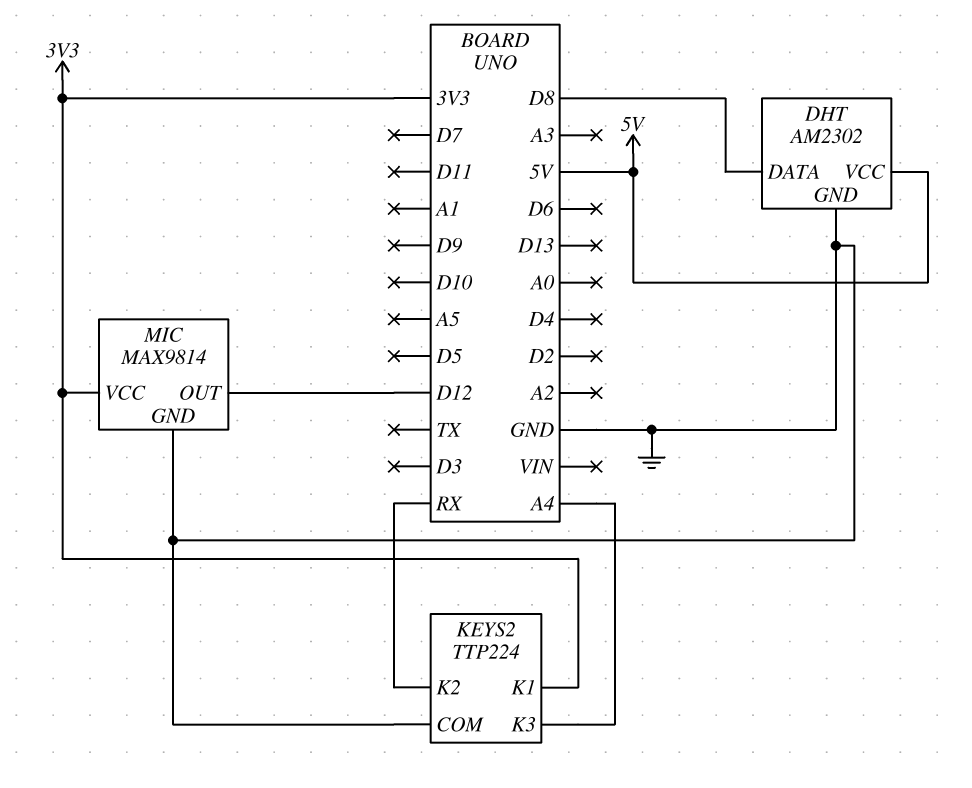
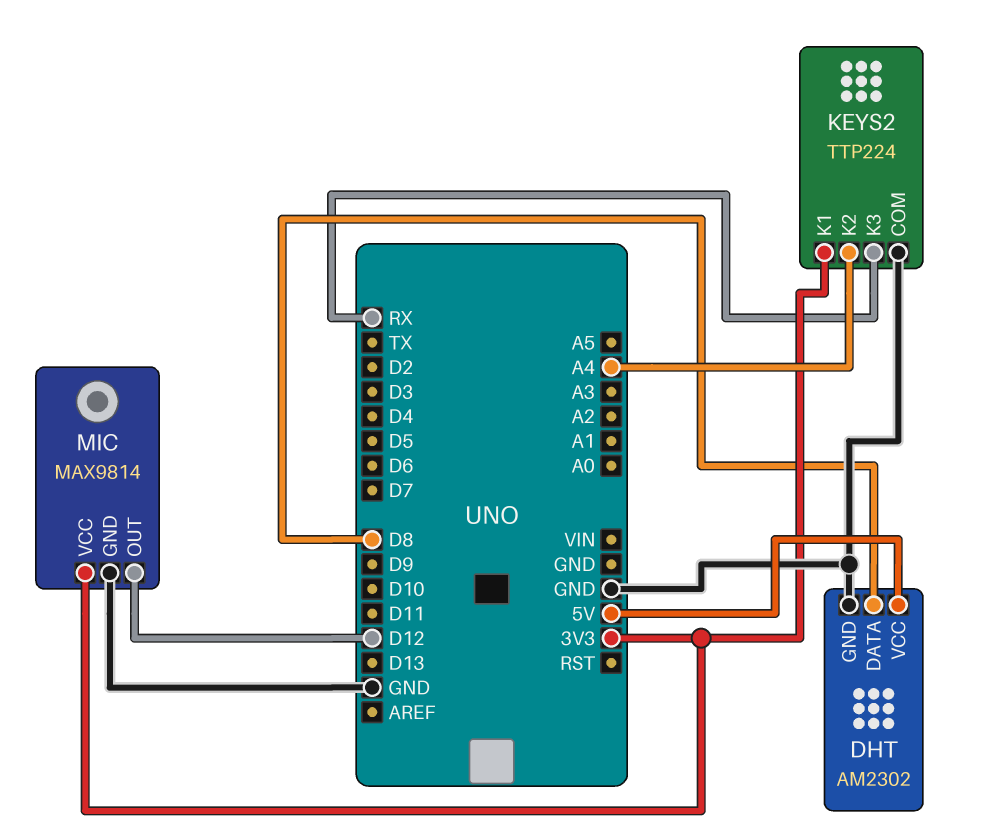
KEYS2 pin K2: RX -> A4
KEYS2 pin K3: A4 -> RX

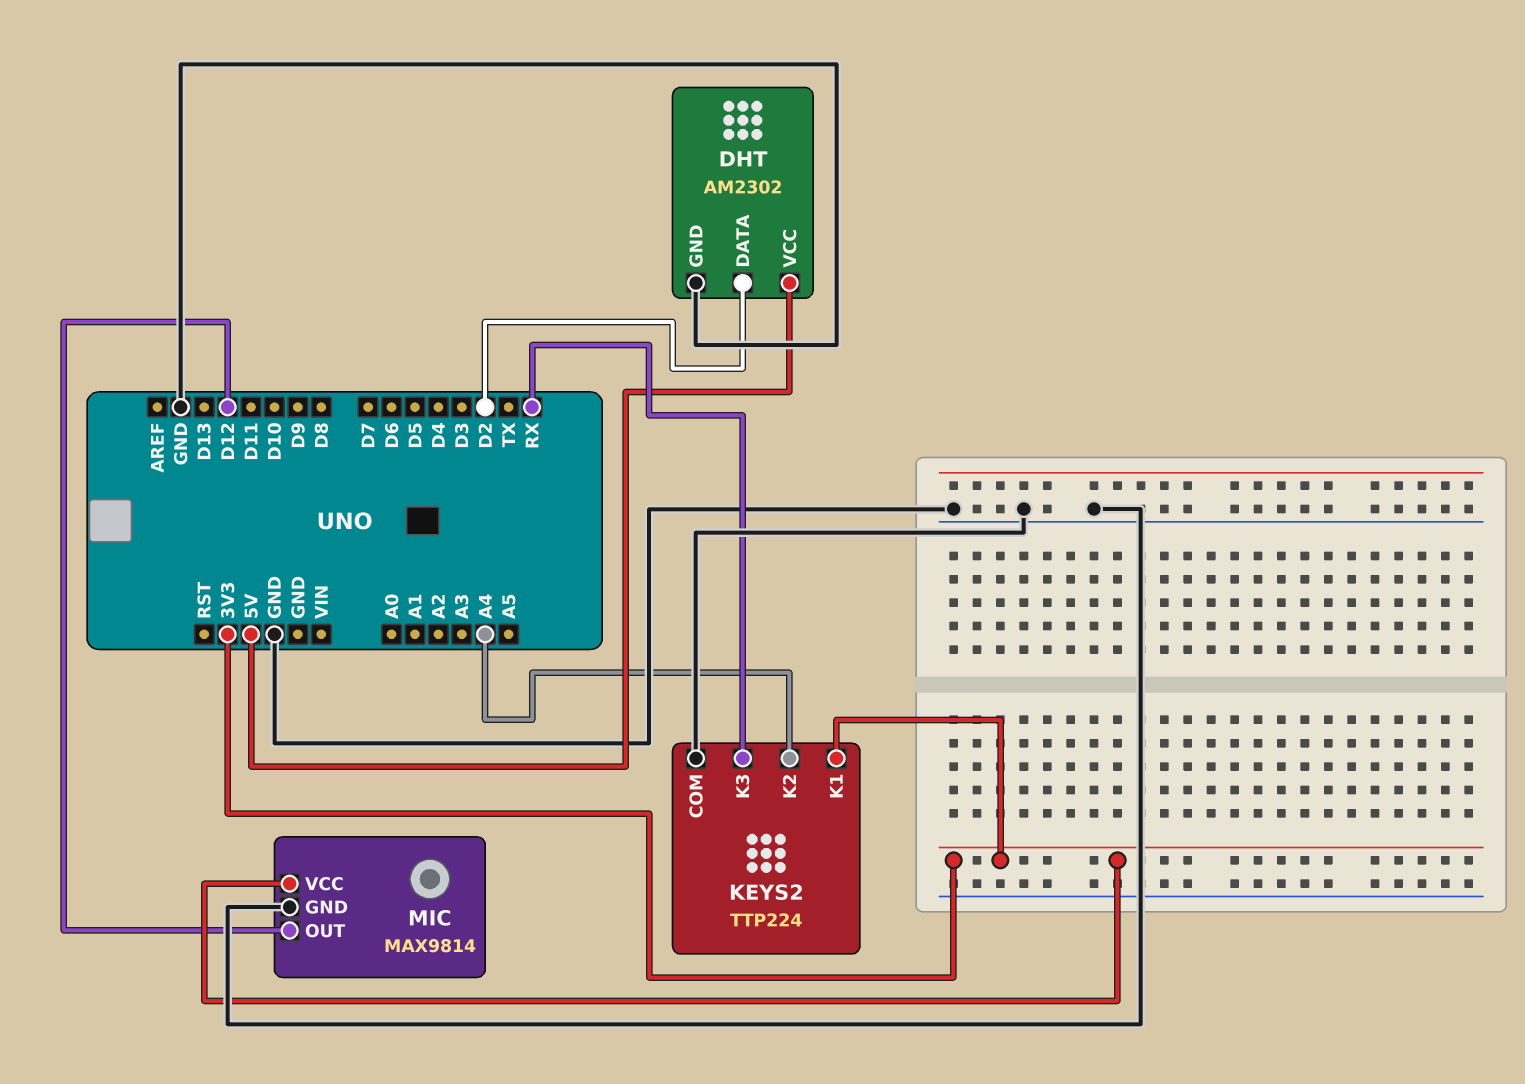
DHT pin DATA: D8 -> D2

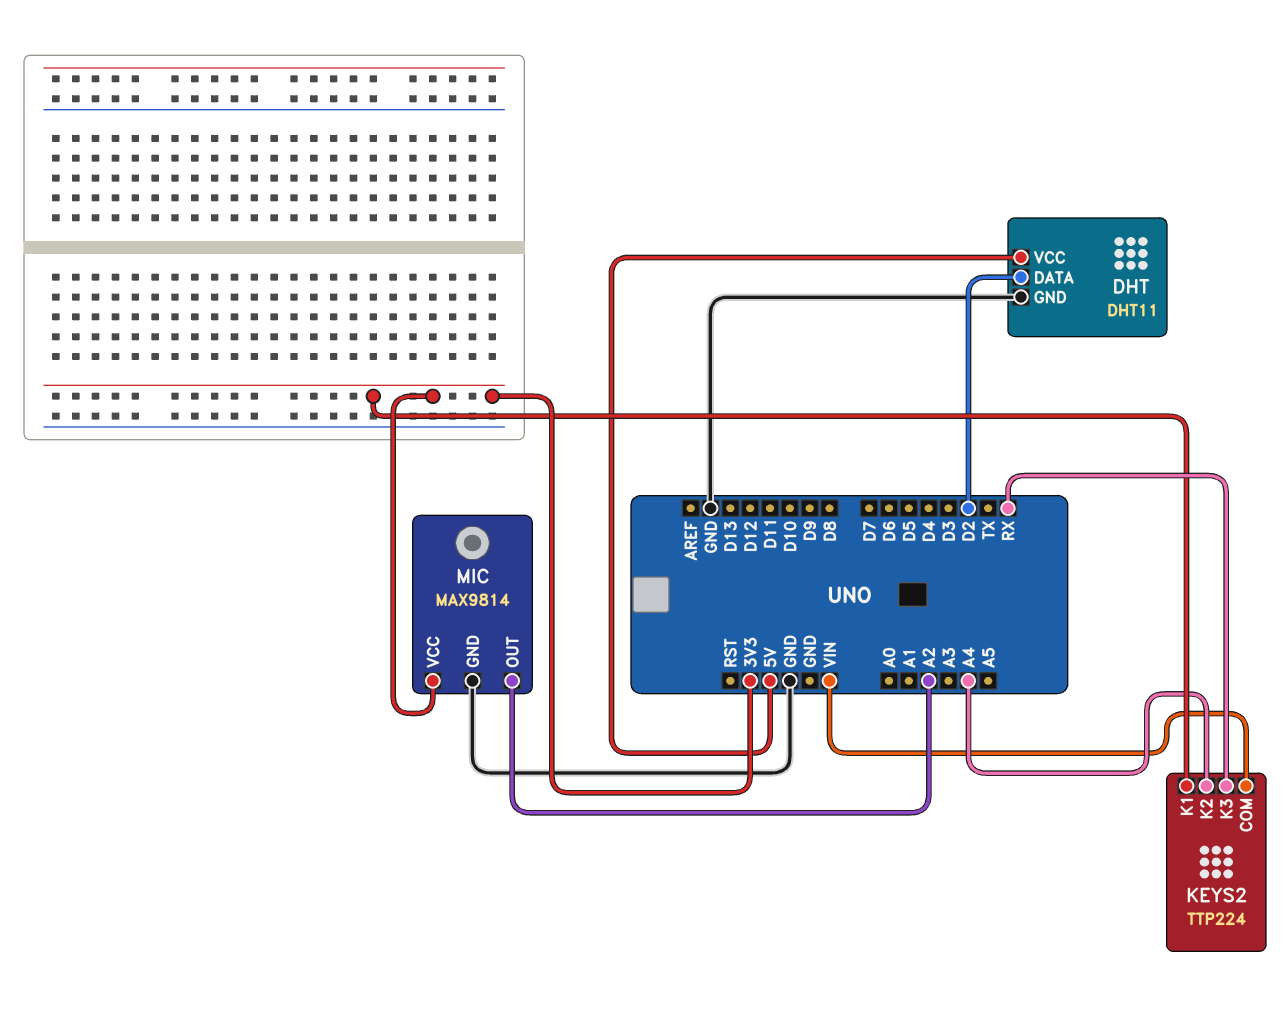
DHT: AM2302 -> DHT11
KEYS2 pin COM: GND -> VIN
MIC pin OUT: D12 -> A2

